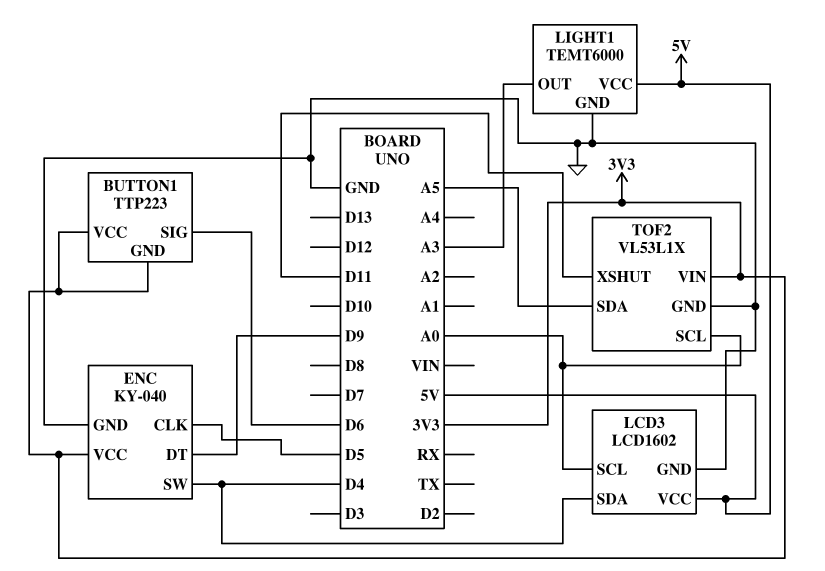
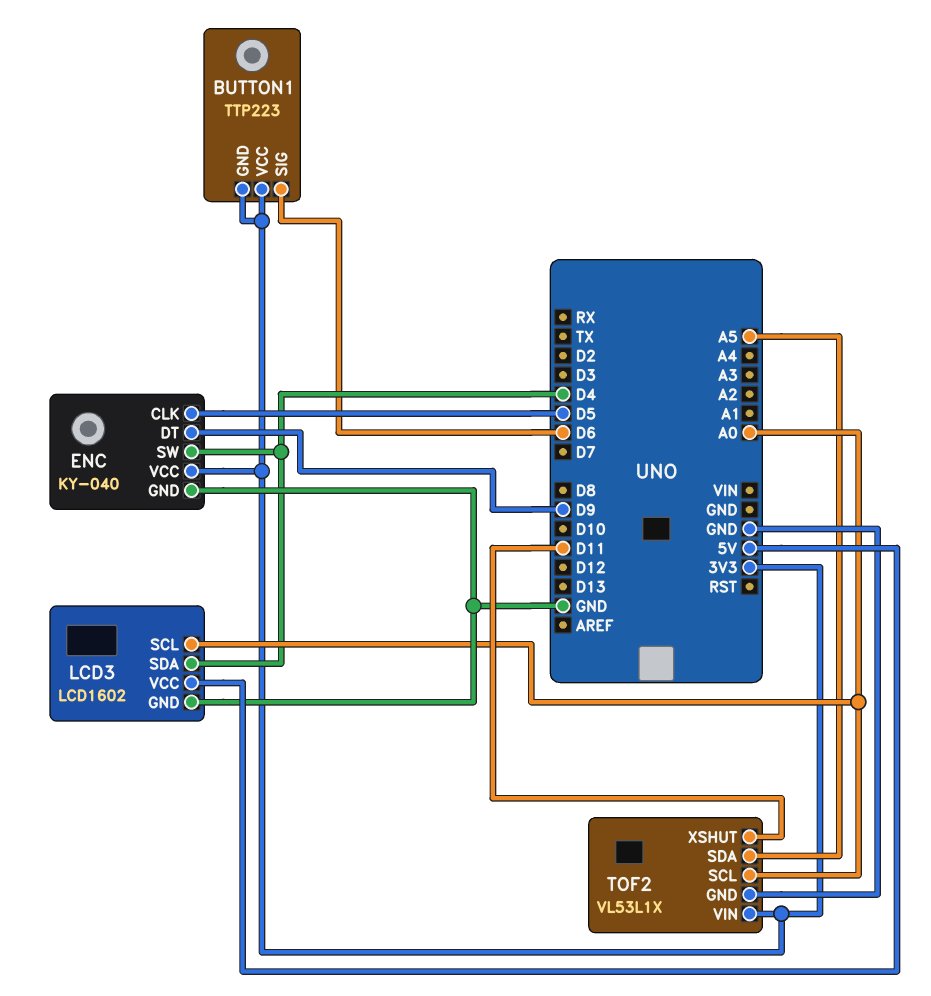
LIGHT1: TEMT6000 -> none
LIGHT1 pin GND: GND -> none
LIGHT1 pin OUT: A3 -> none
LIGHT1 pin VCC: 5V -> none

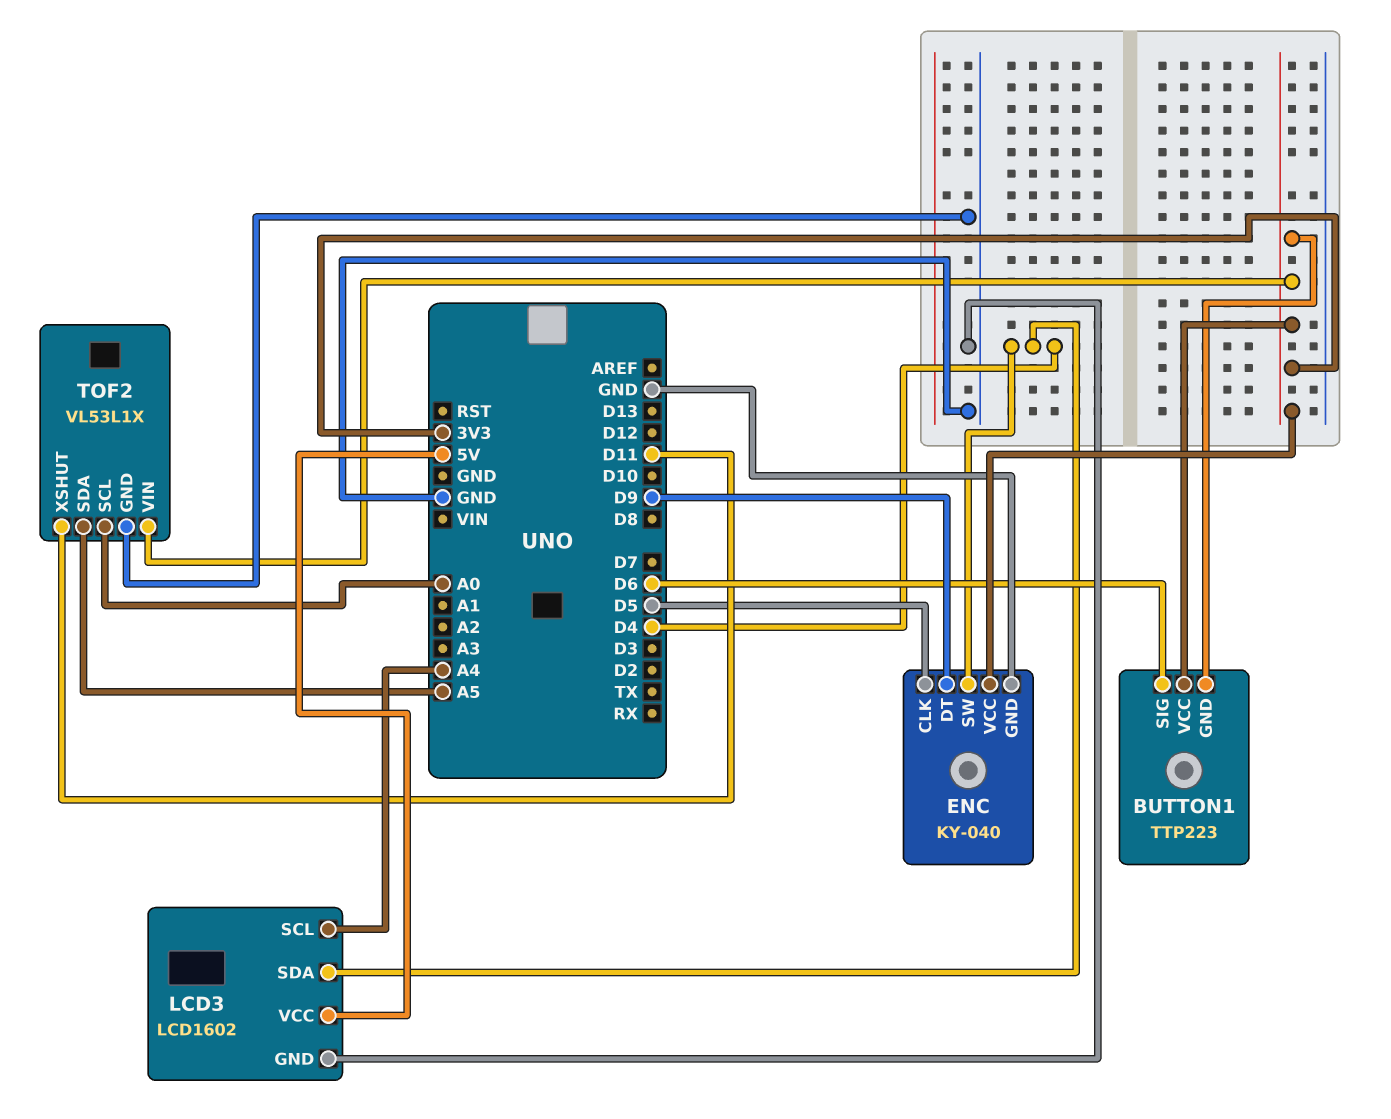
LCD3 pin SCL: A0 -> A4

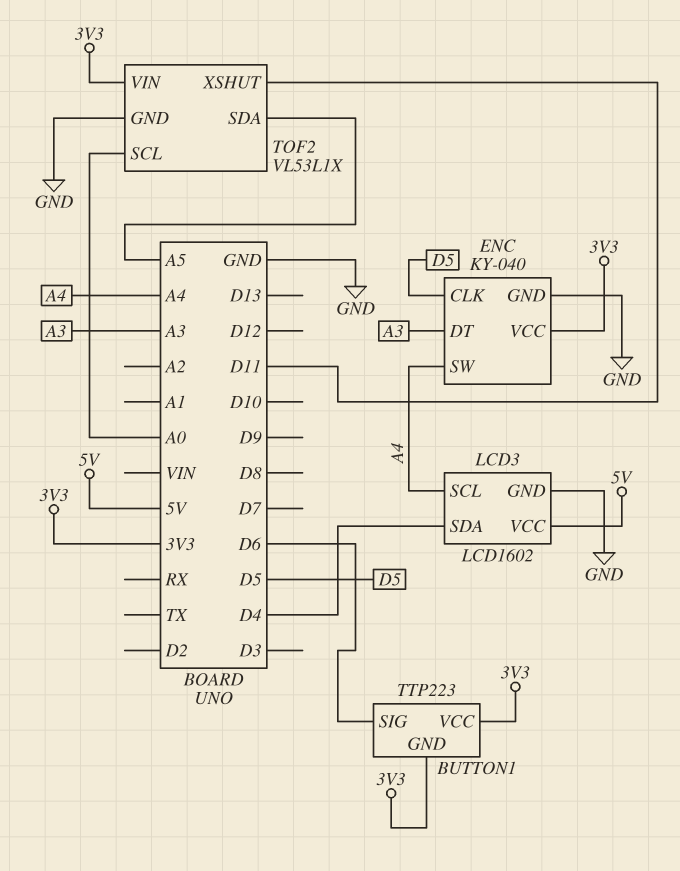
ENC pin DT: D9 -> A3
ENC pin SW: D4 -> A4

